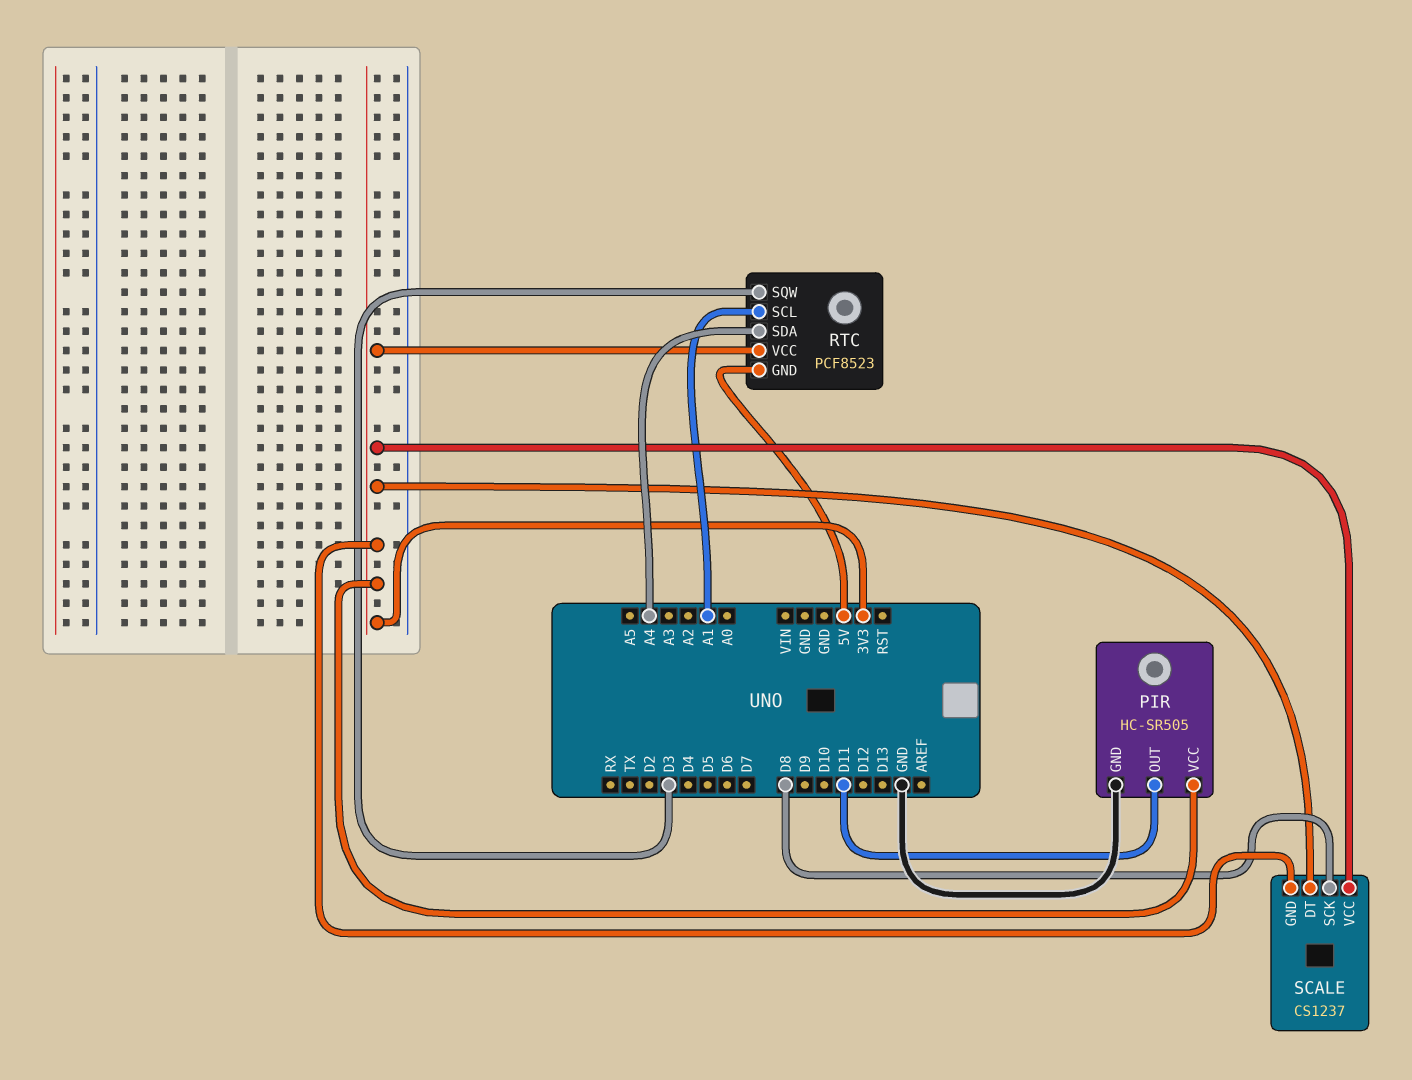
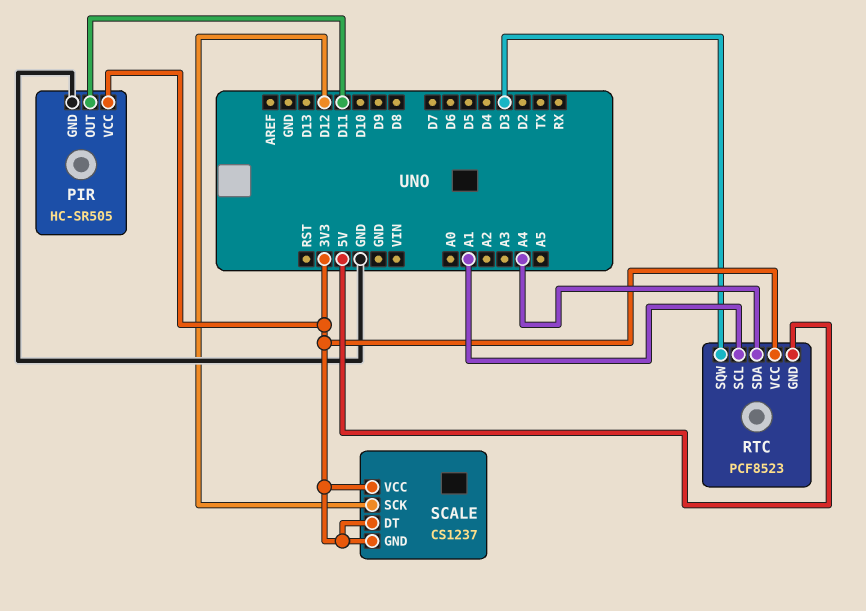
SCALE pin SCK: D8 -> D12

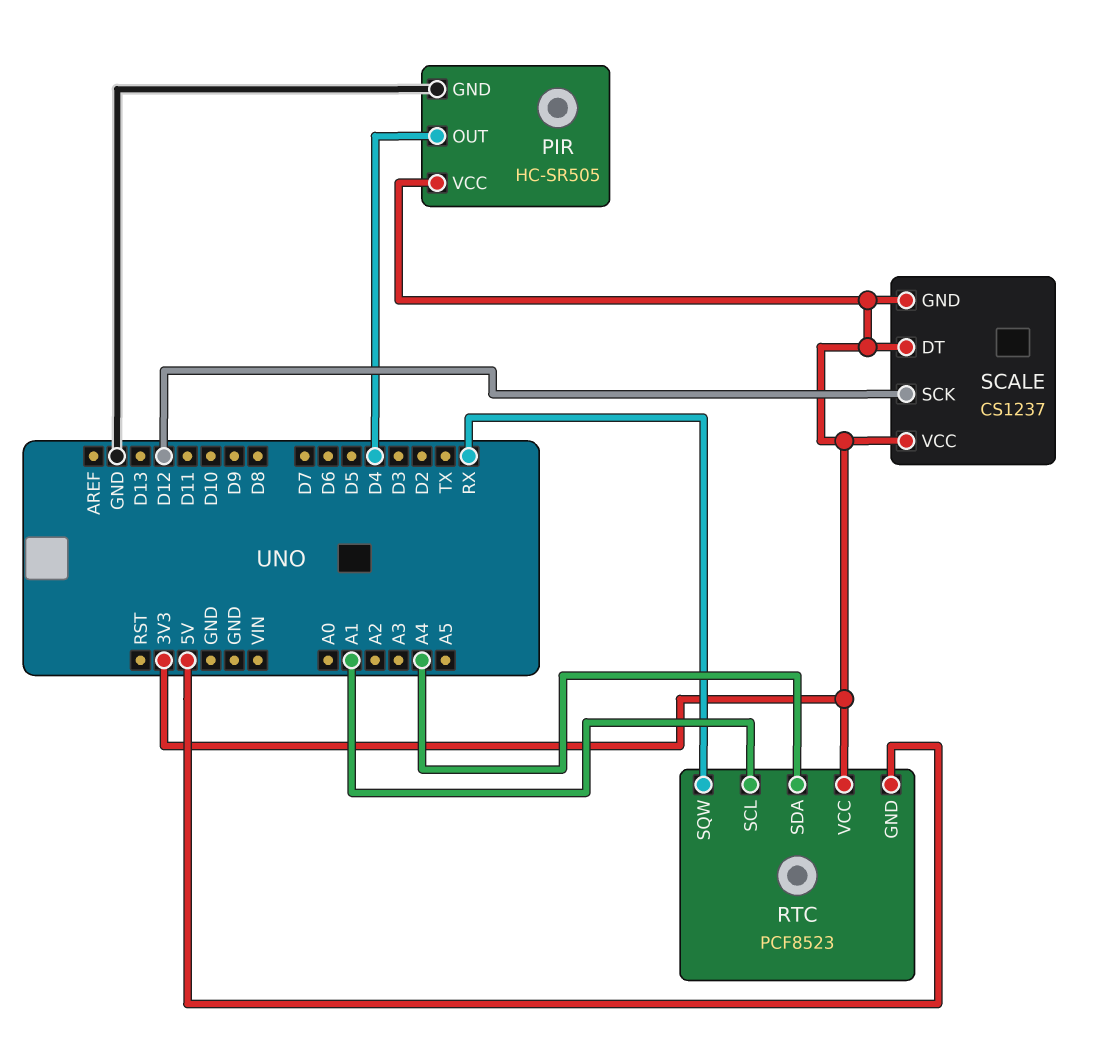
PIR pin OUT: D11 -> D4
RTC pin SQW: D3 -> RX

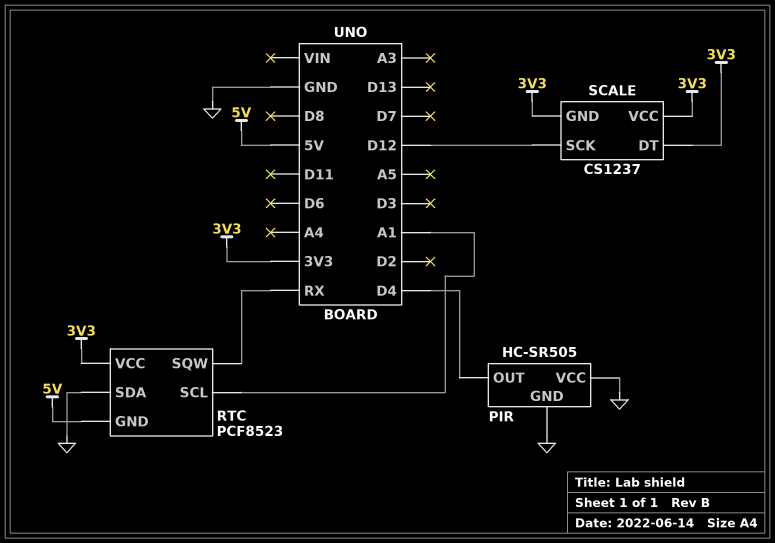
PIR pin VCC: 3V3 -> GND
RTC pin SDA: A4 -> GND

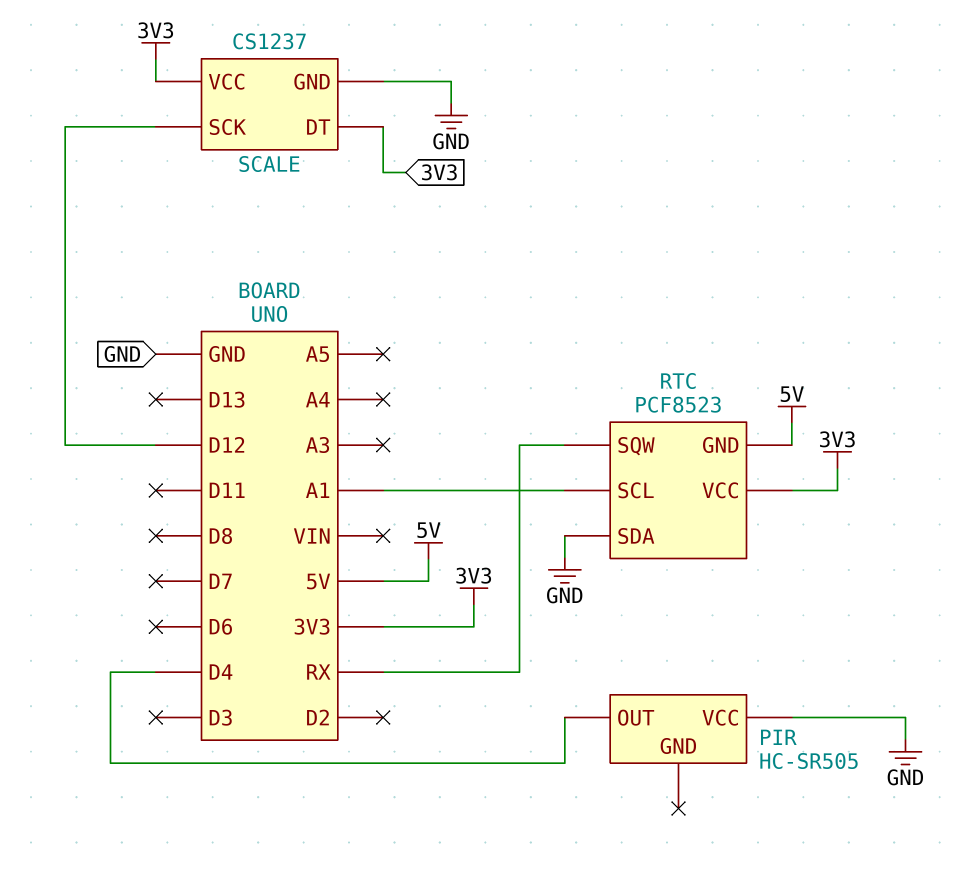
PIR pin GND: GND -> none
SCALE pin GND: 3V3 -> GND

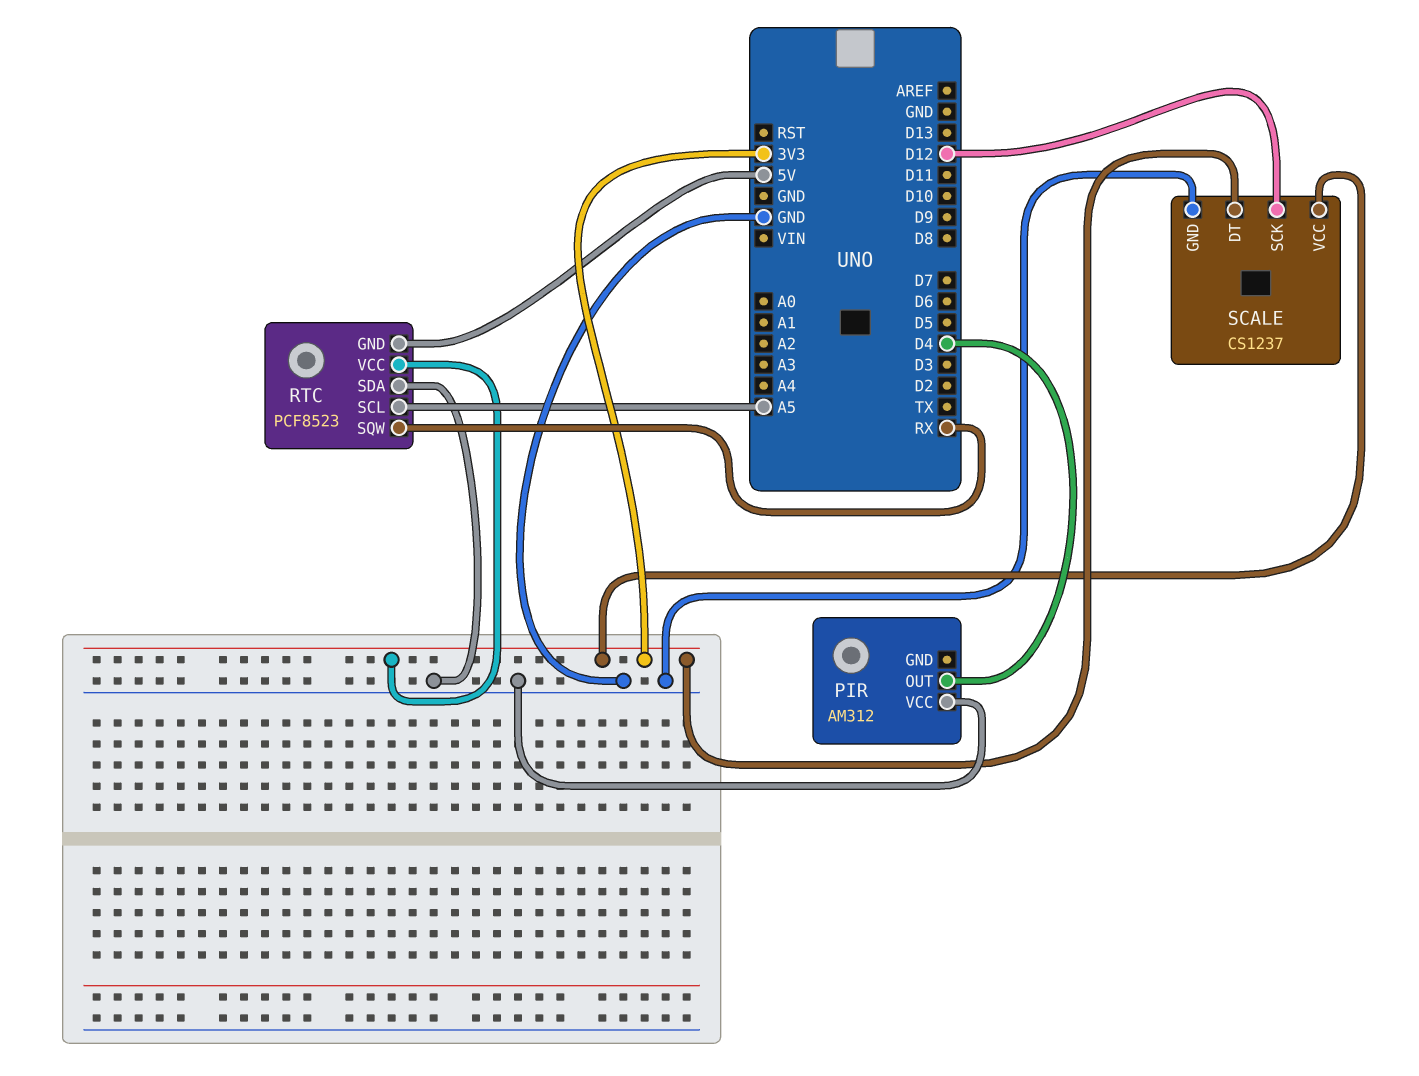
PIR: HC-SR505 -> AM312
RTC pin SCL: A1 -> A5

